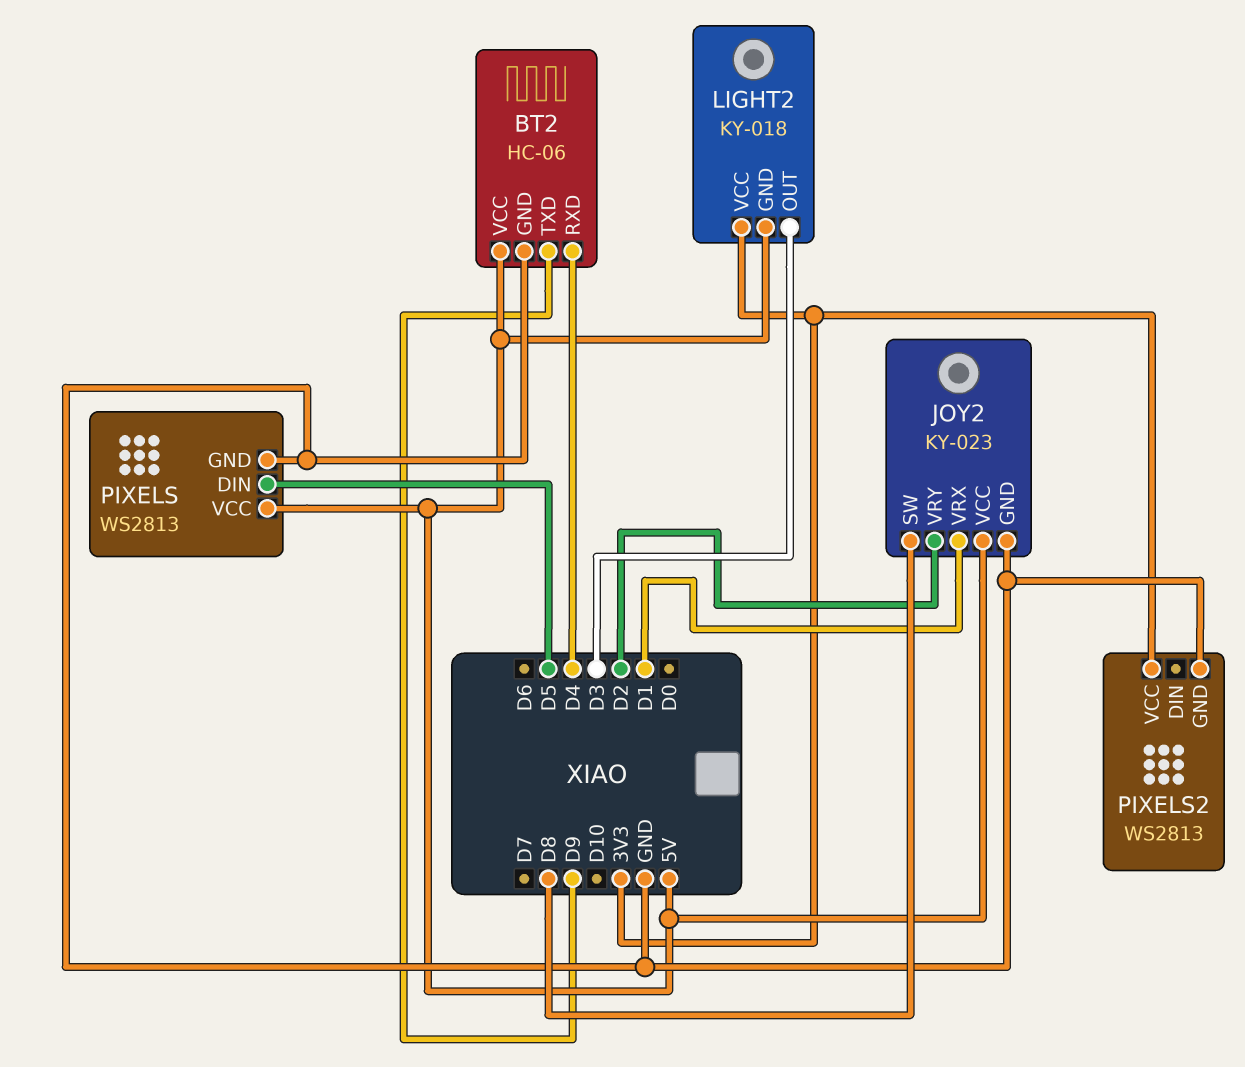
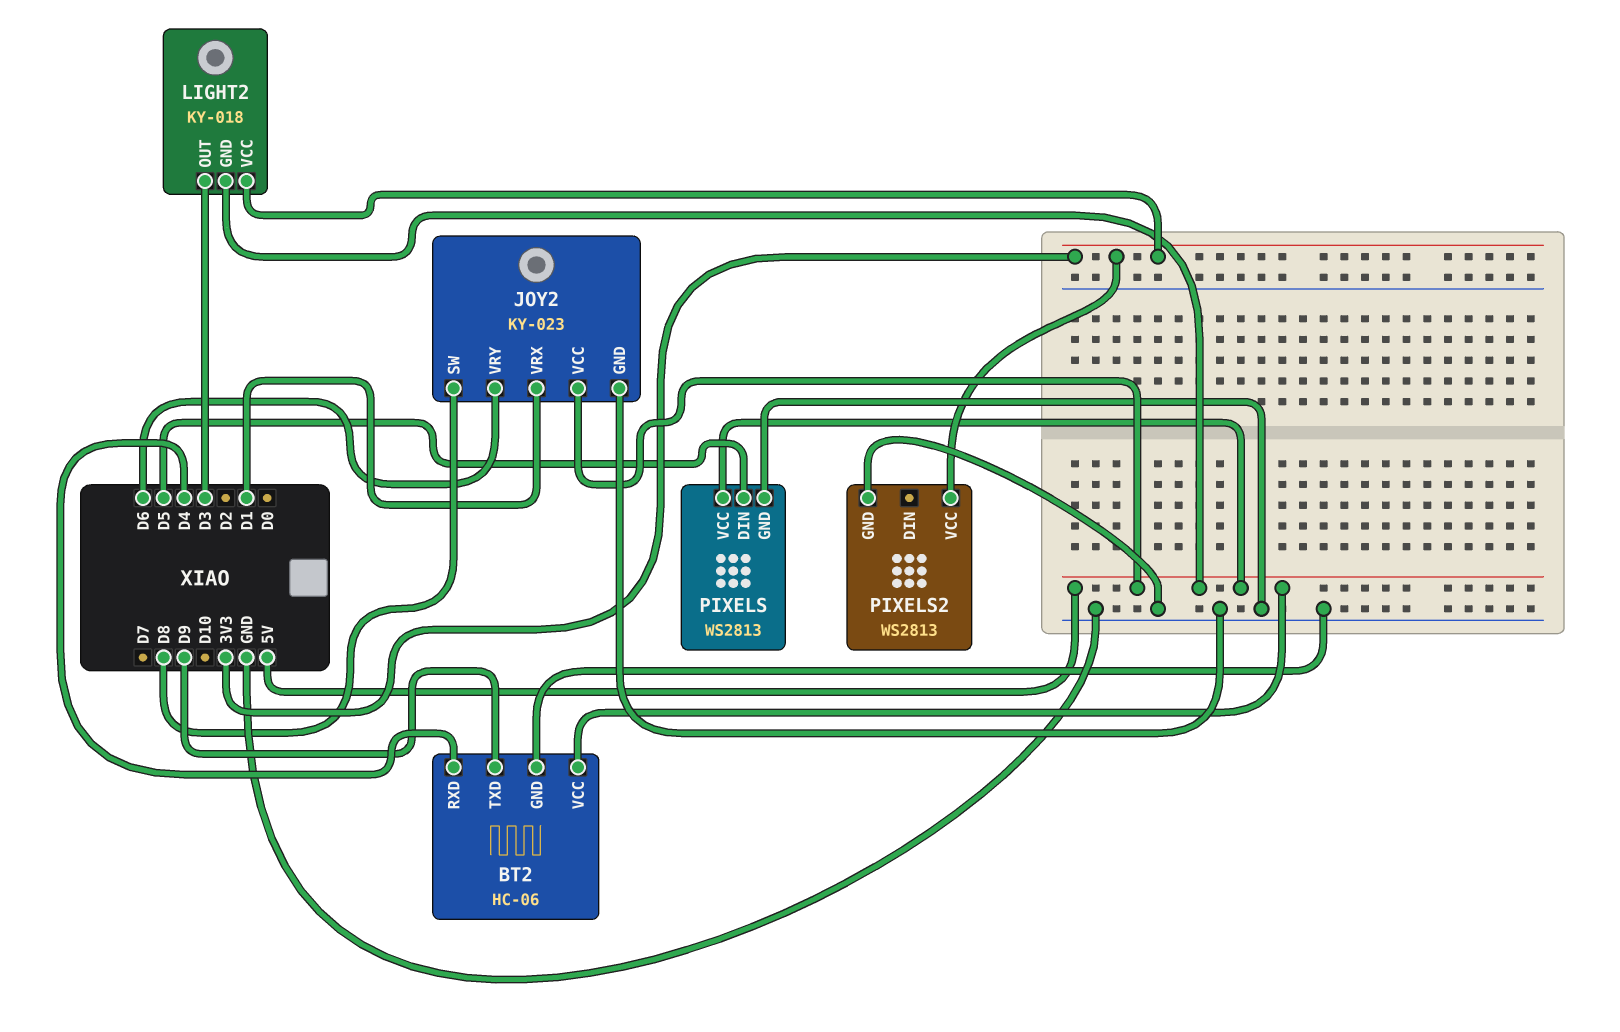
JOY2 pin VRY: D2 -> D6

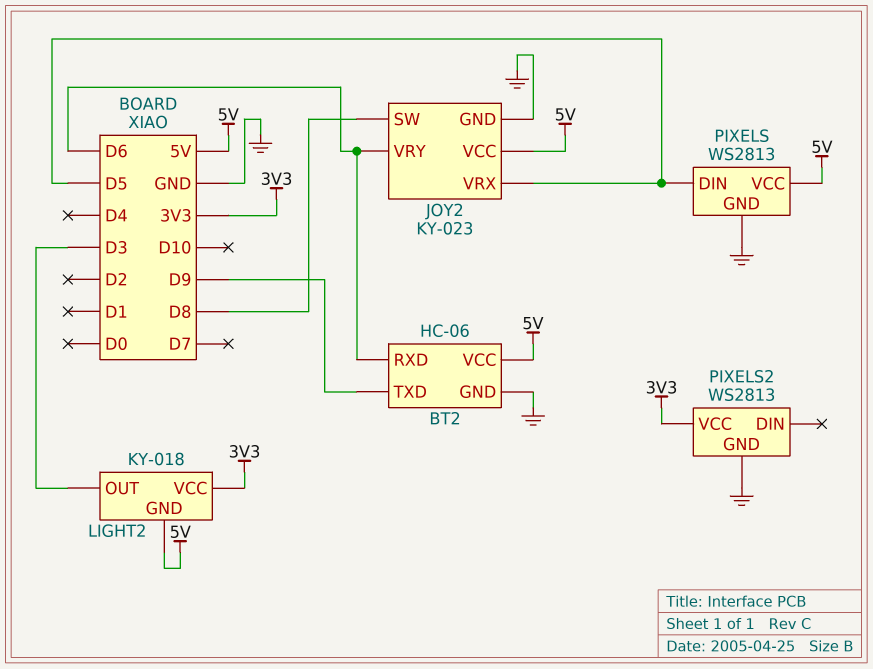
BT2 pin RXD: D4 -> D6
JOY2 pin VRX: D1 -> D5

